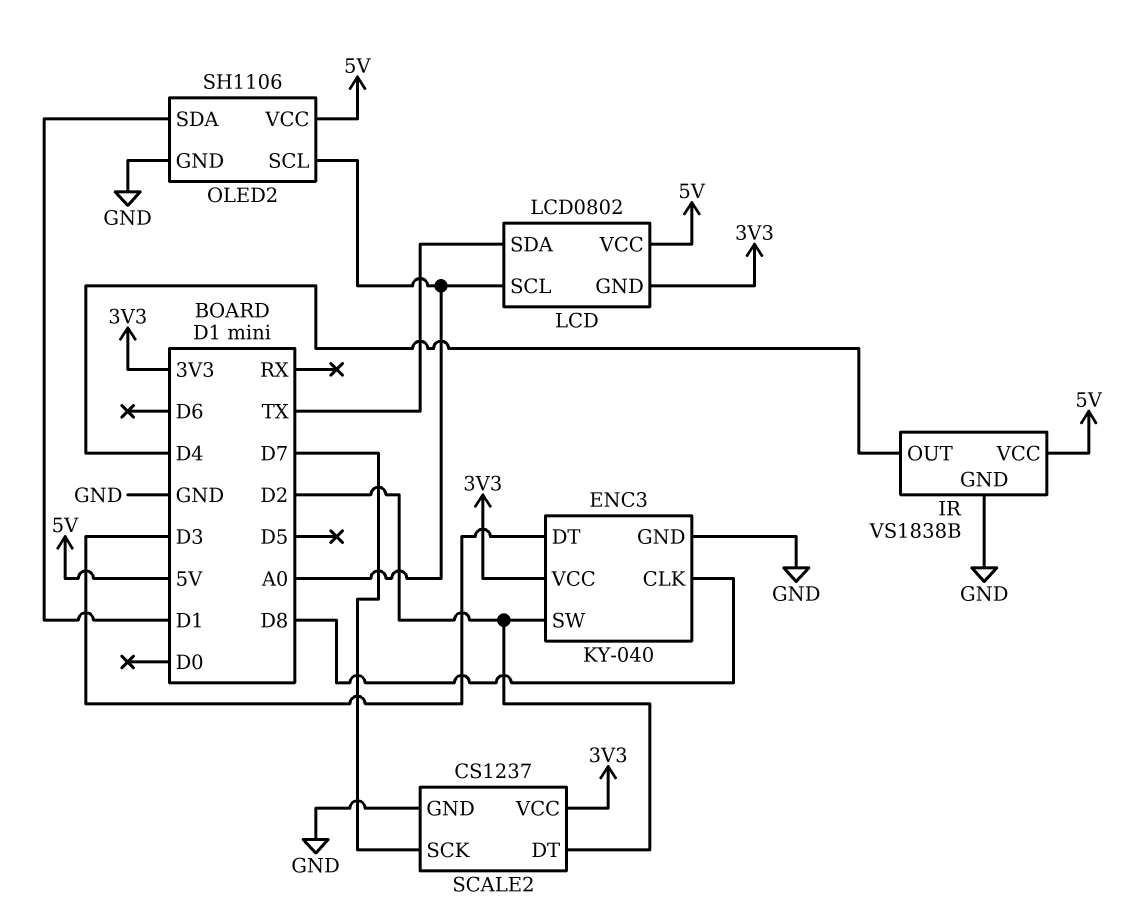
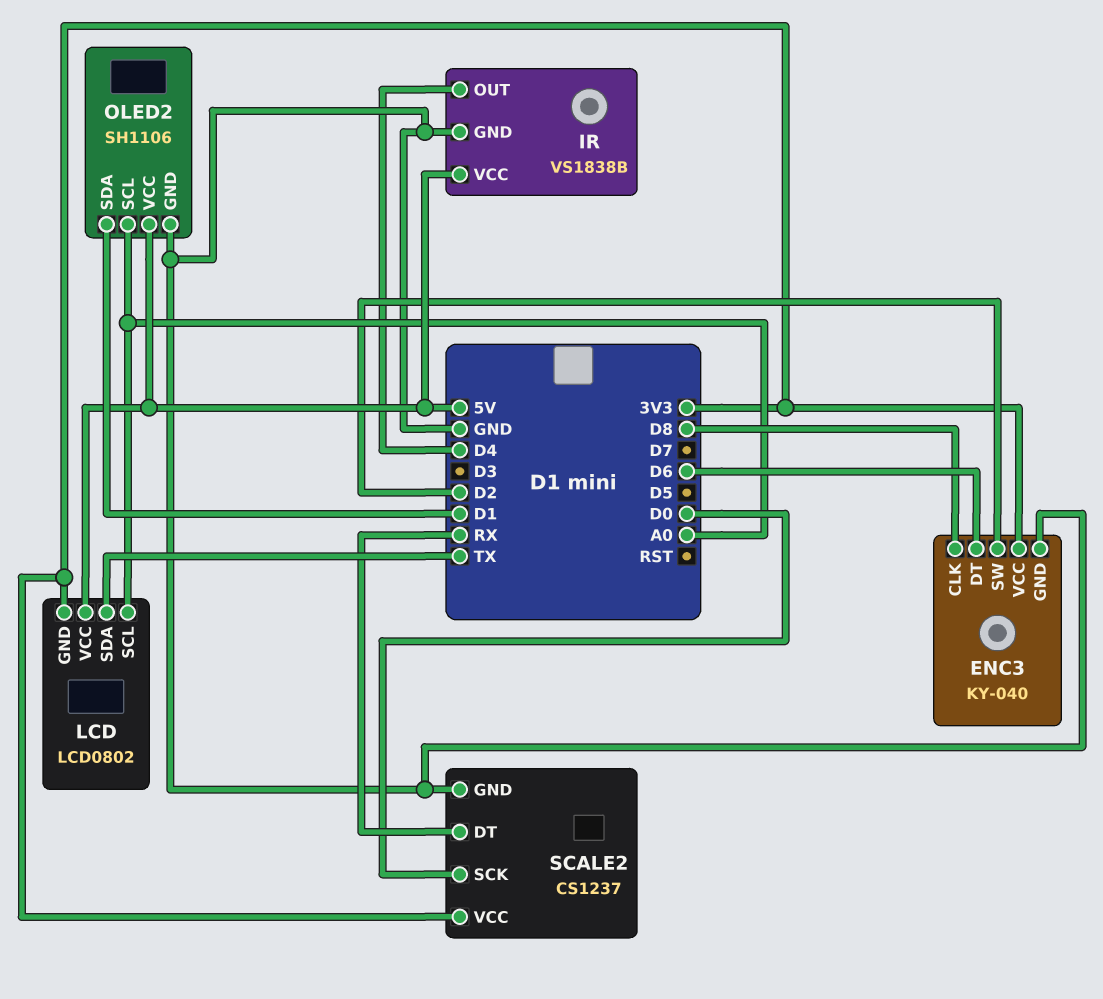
ENC3 pin DT: D3 -> D6
SCALE2 pin DT: D2 -> RX
SCALE2 pin SCK: D7 -> D0

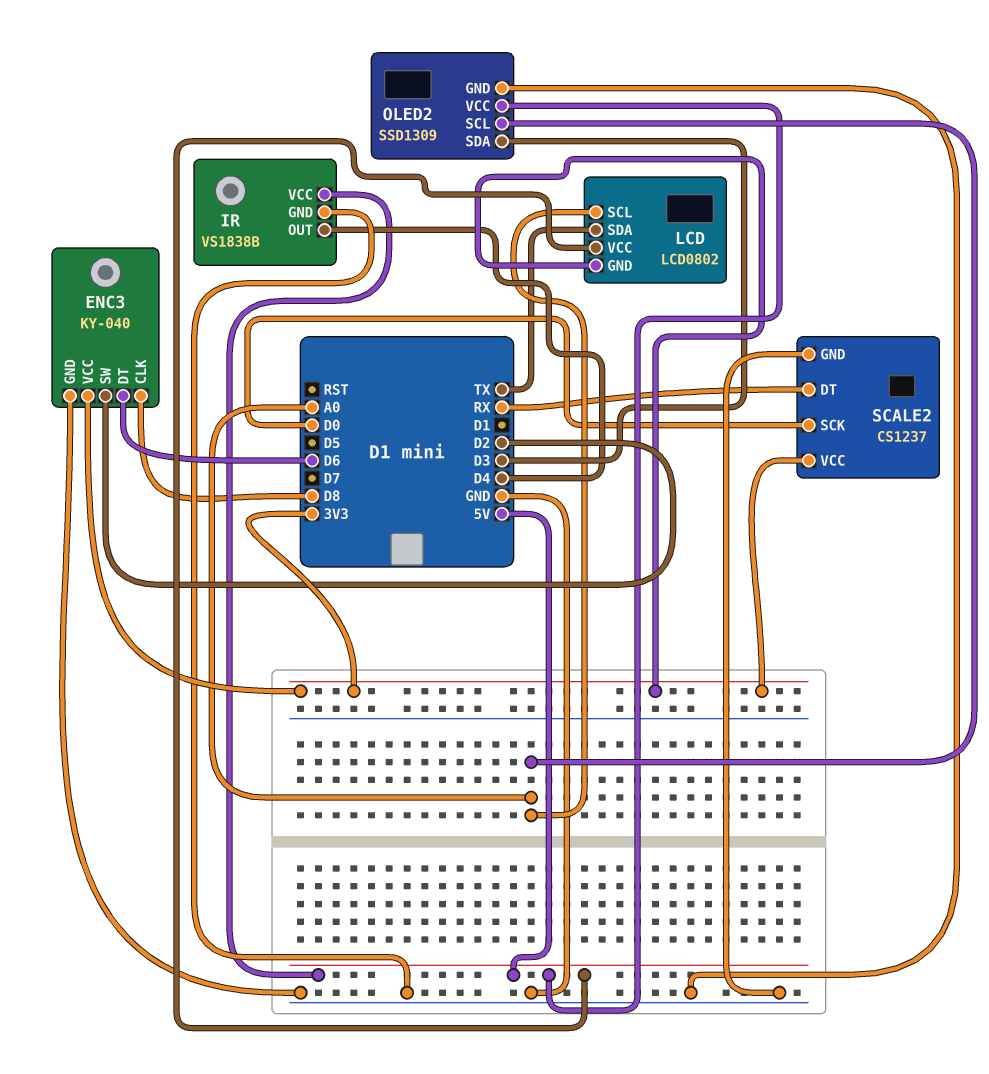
OLED2: SH1106 -> SSD1309
OLED2 pin SDA: D1 -> D3

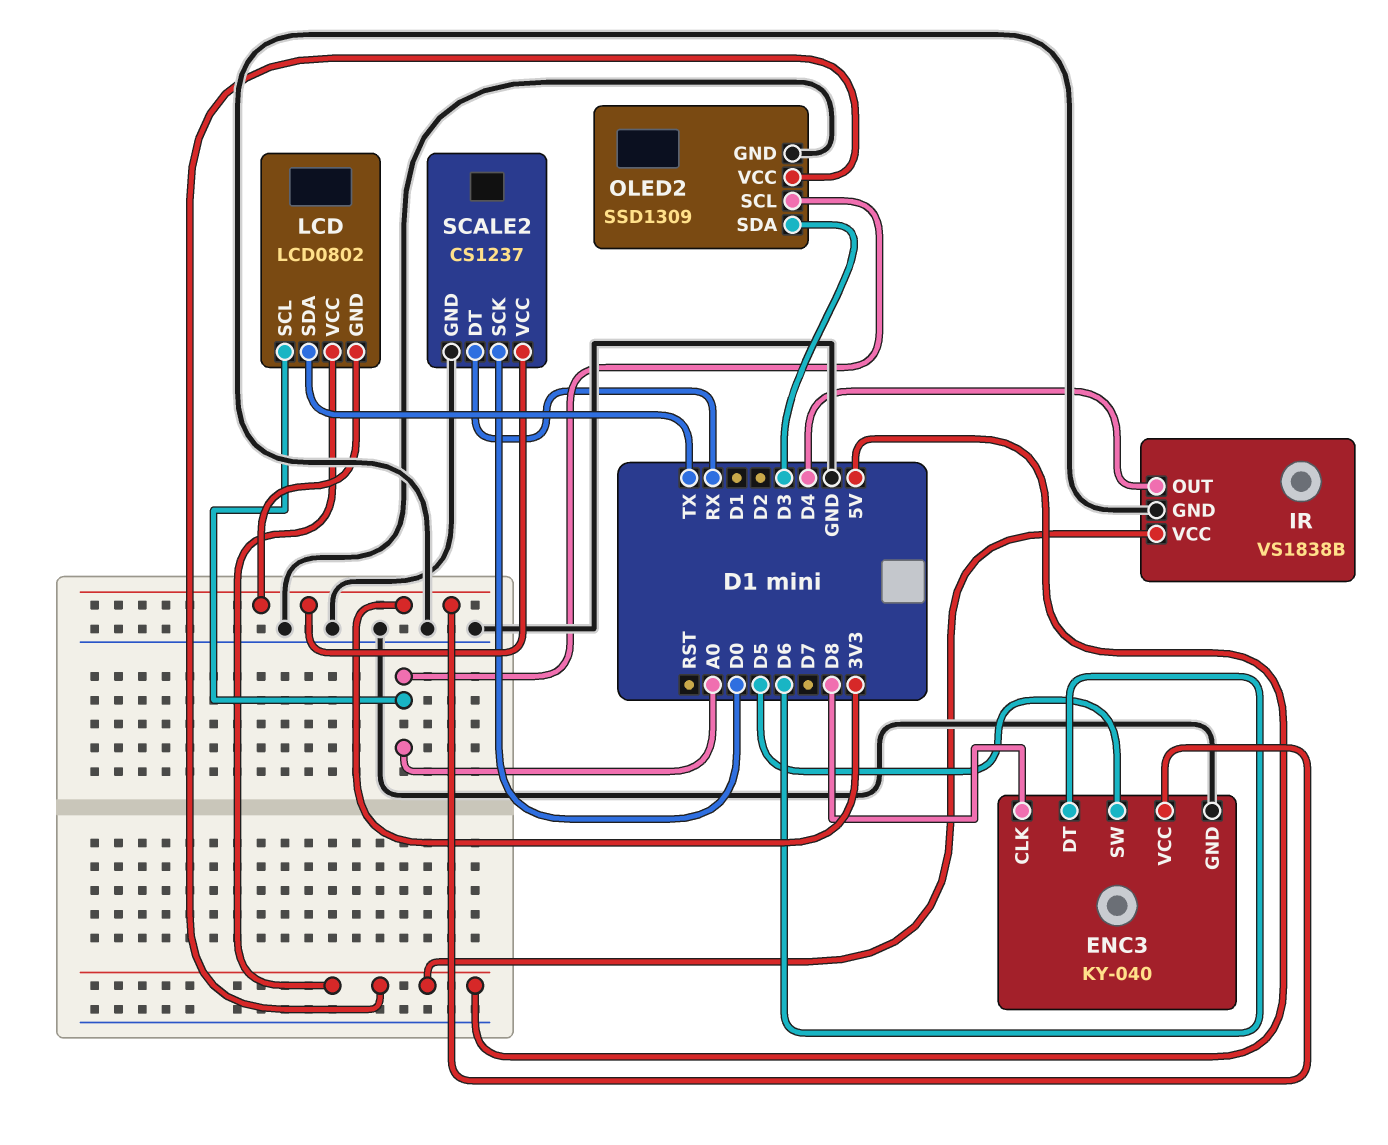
ENC3 pin SW: D2 -> D5

